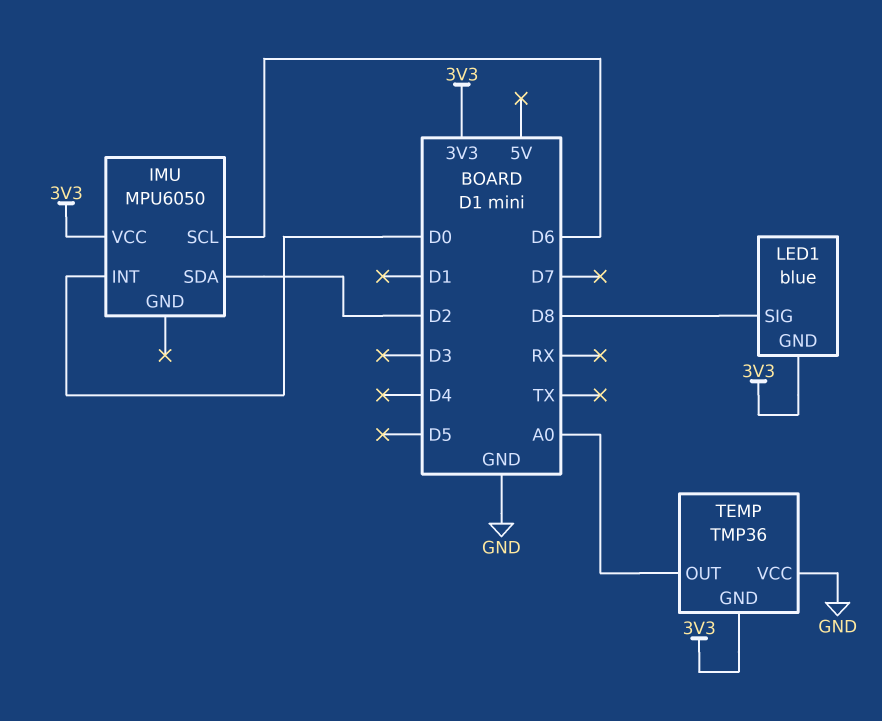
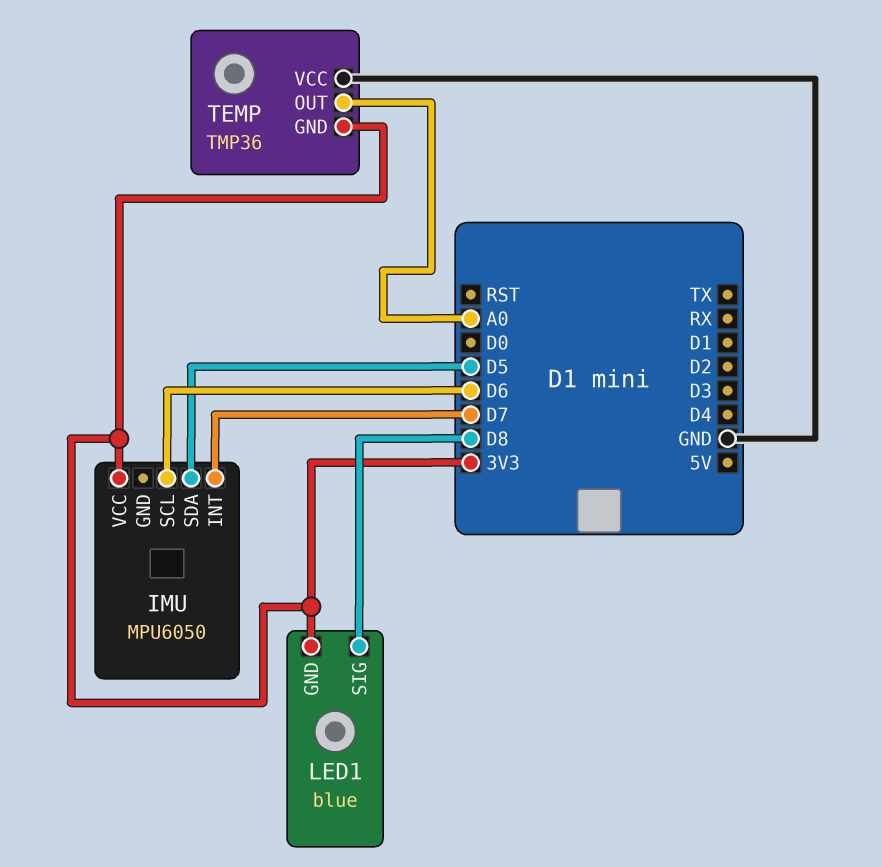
IMU pin INT: D0 -> D7
IMU pin SDA: D2 -> D5

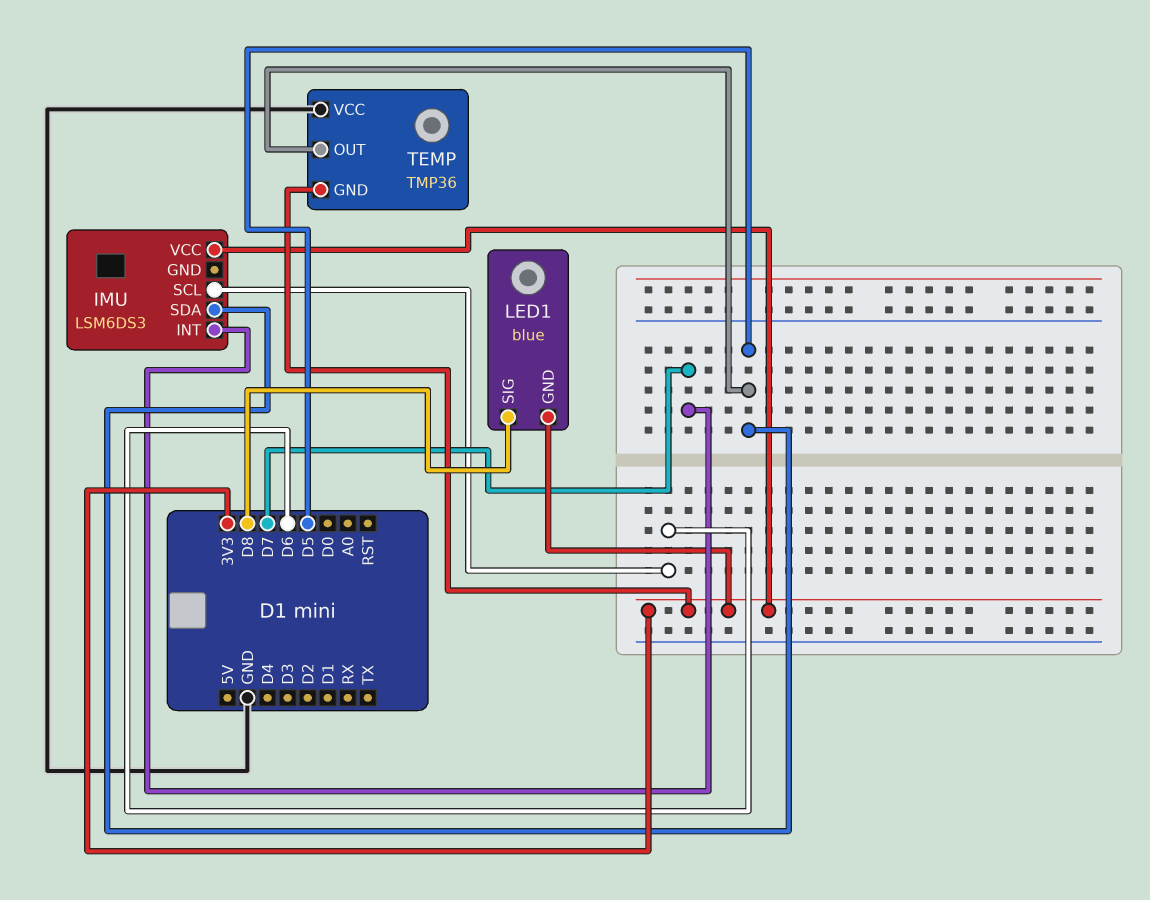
IMU: MPU6050 -> LSM6DS3
TEMP pin OUT: A0 -> D5

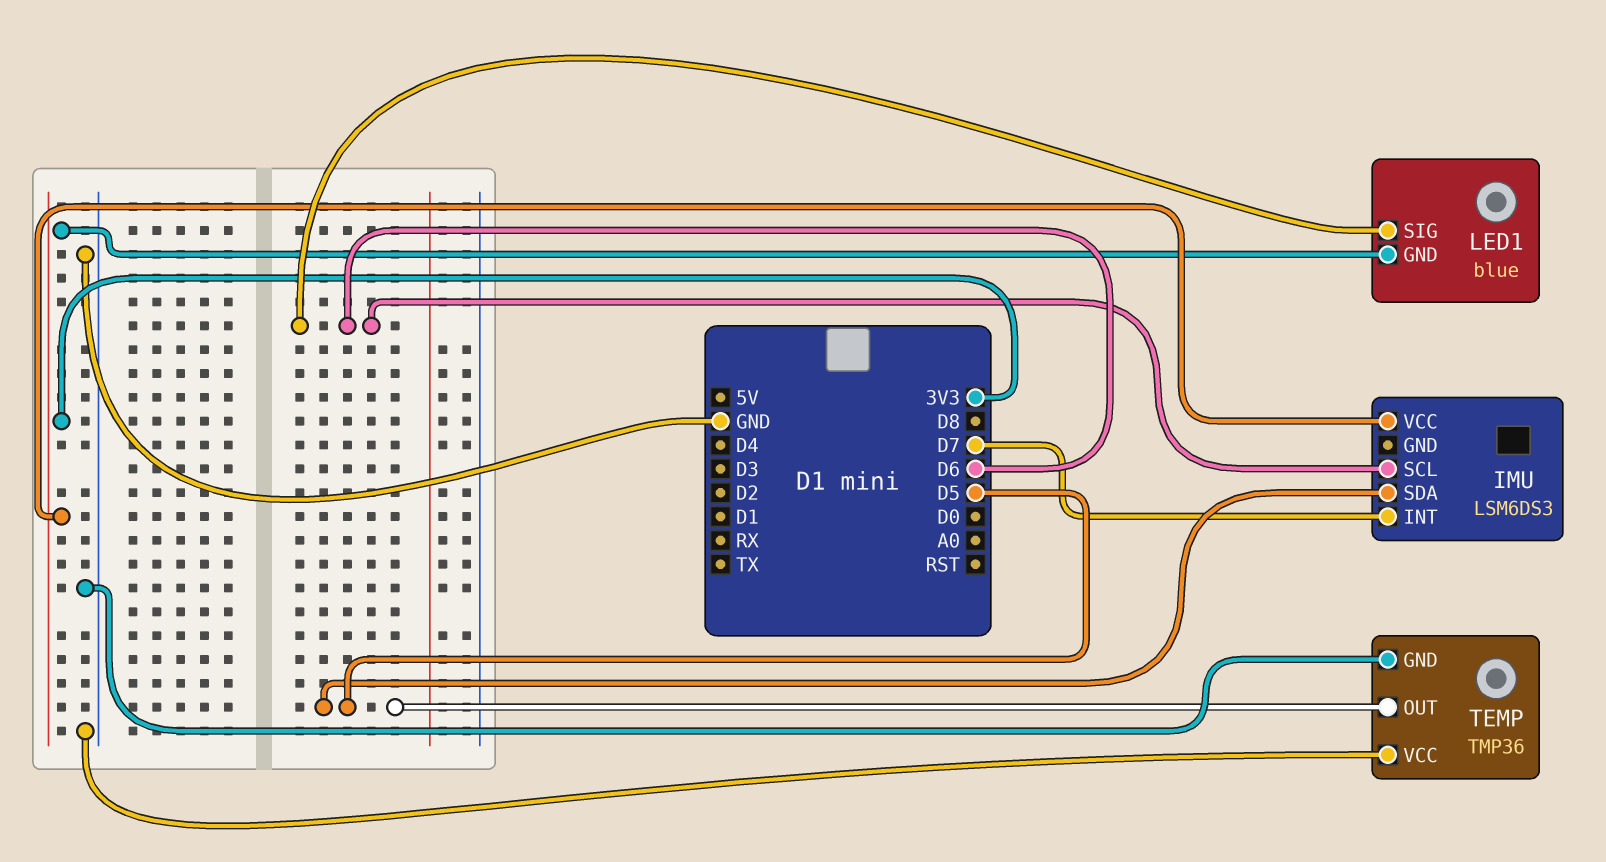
LED1 pin SIG: D8 -> D6
TEMP pin GND: 3V3 -> GND

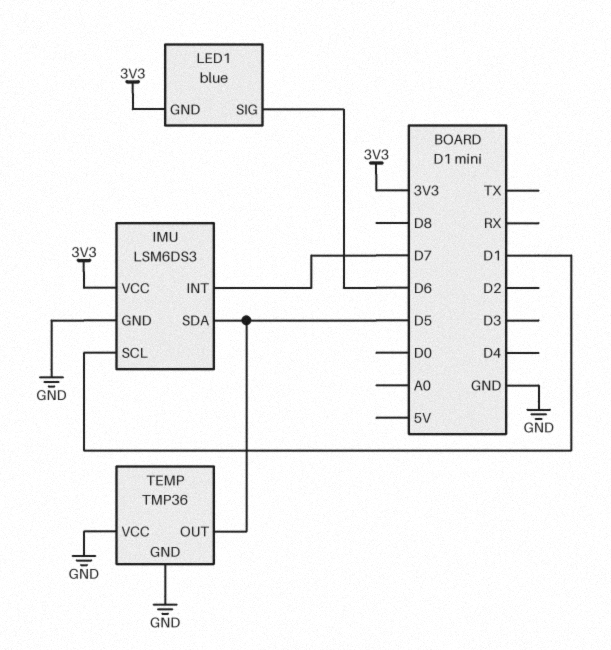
IMU pin GND: none -> GND
IMU pin SCL: D6 -> D1

